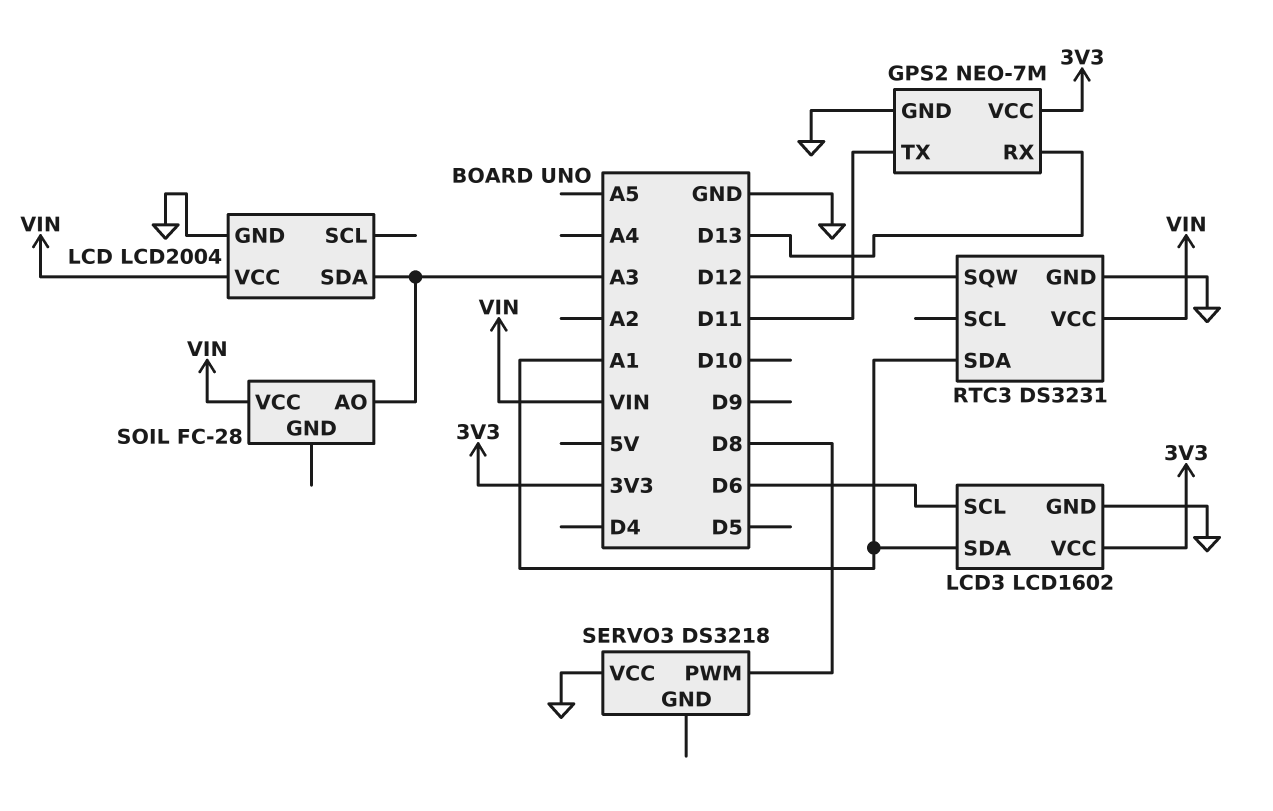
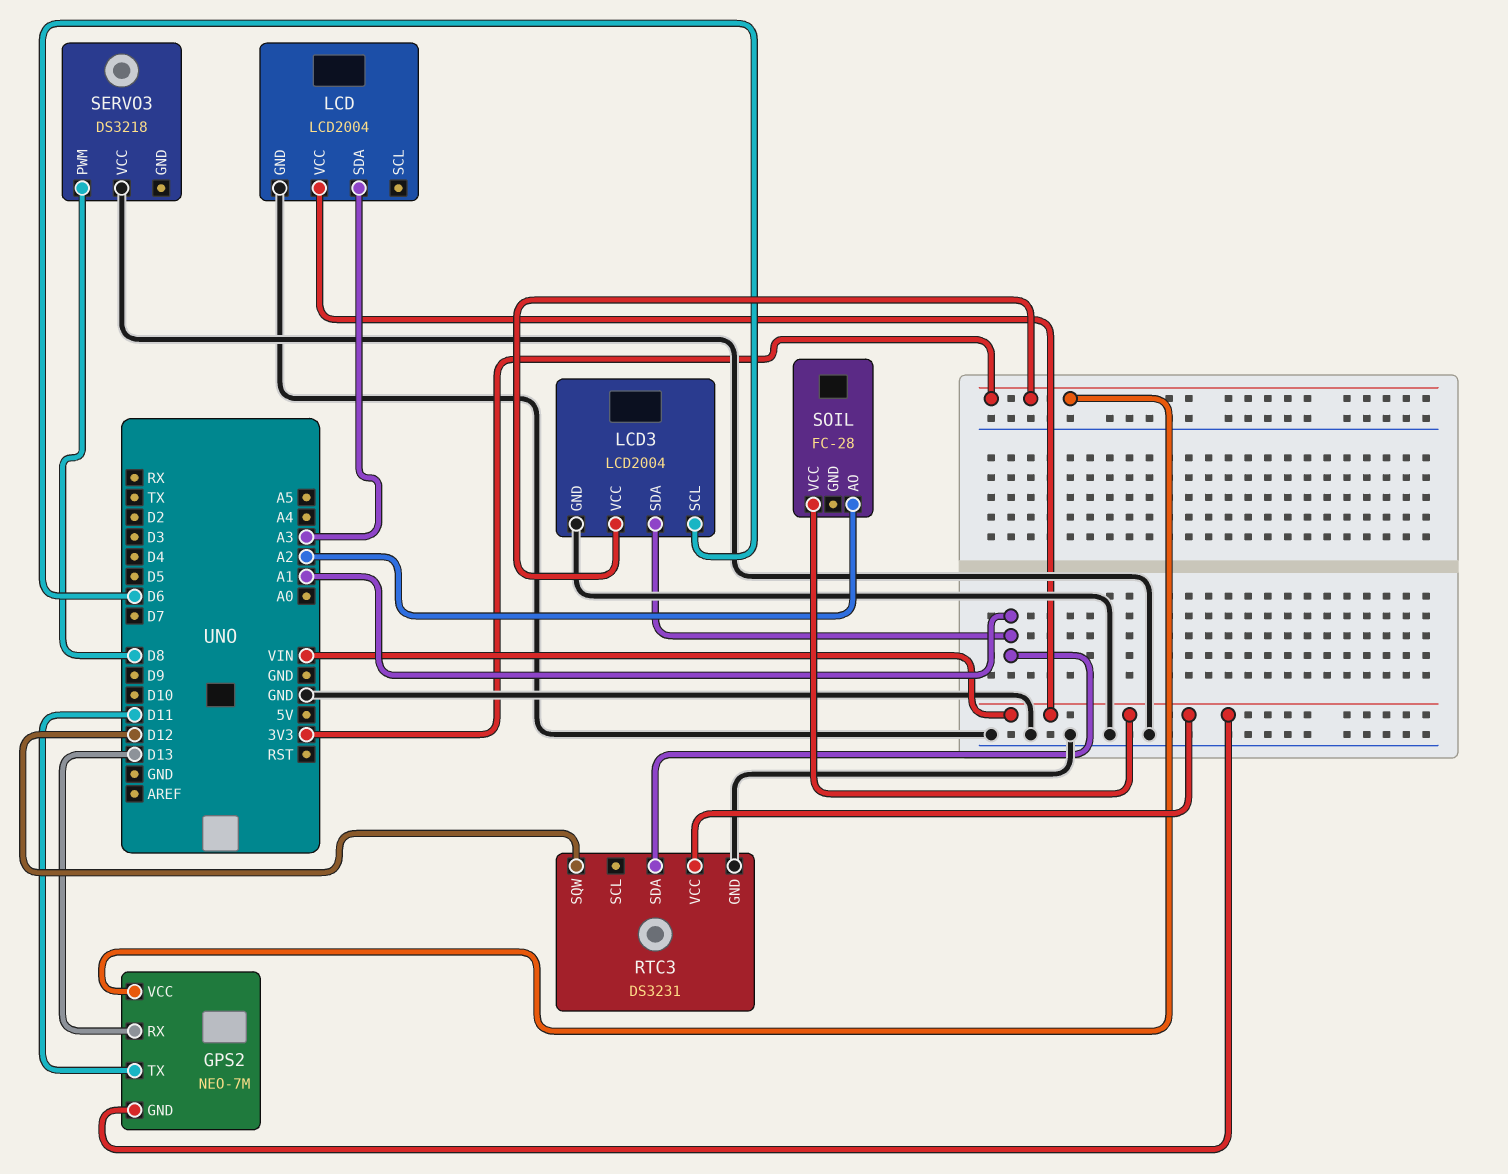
GPS2 pin GND: GND -> VIN
LCD3: LCD1602 -> LCD2004
SOIL pin AO: A3 -> A2

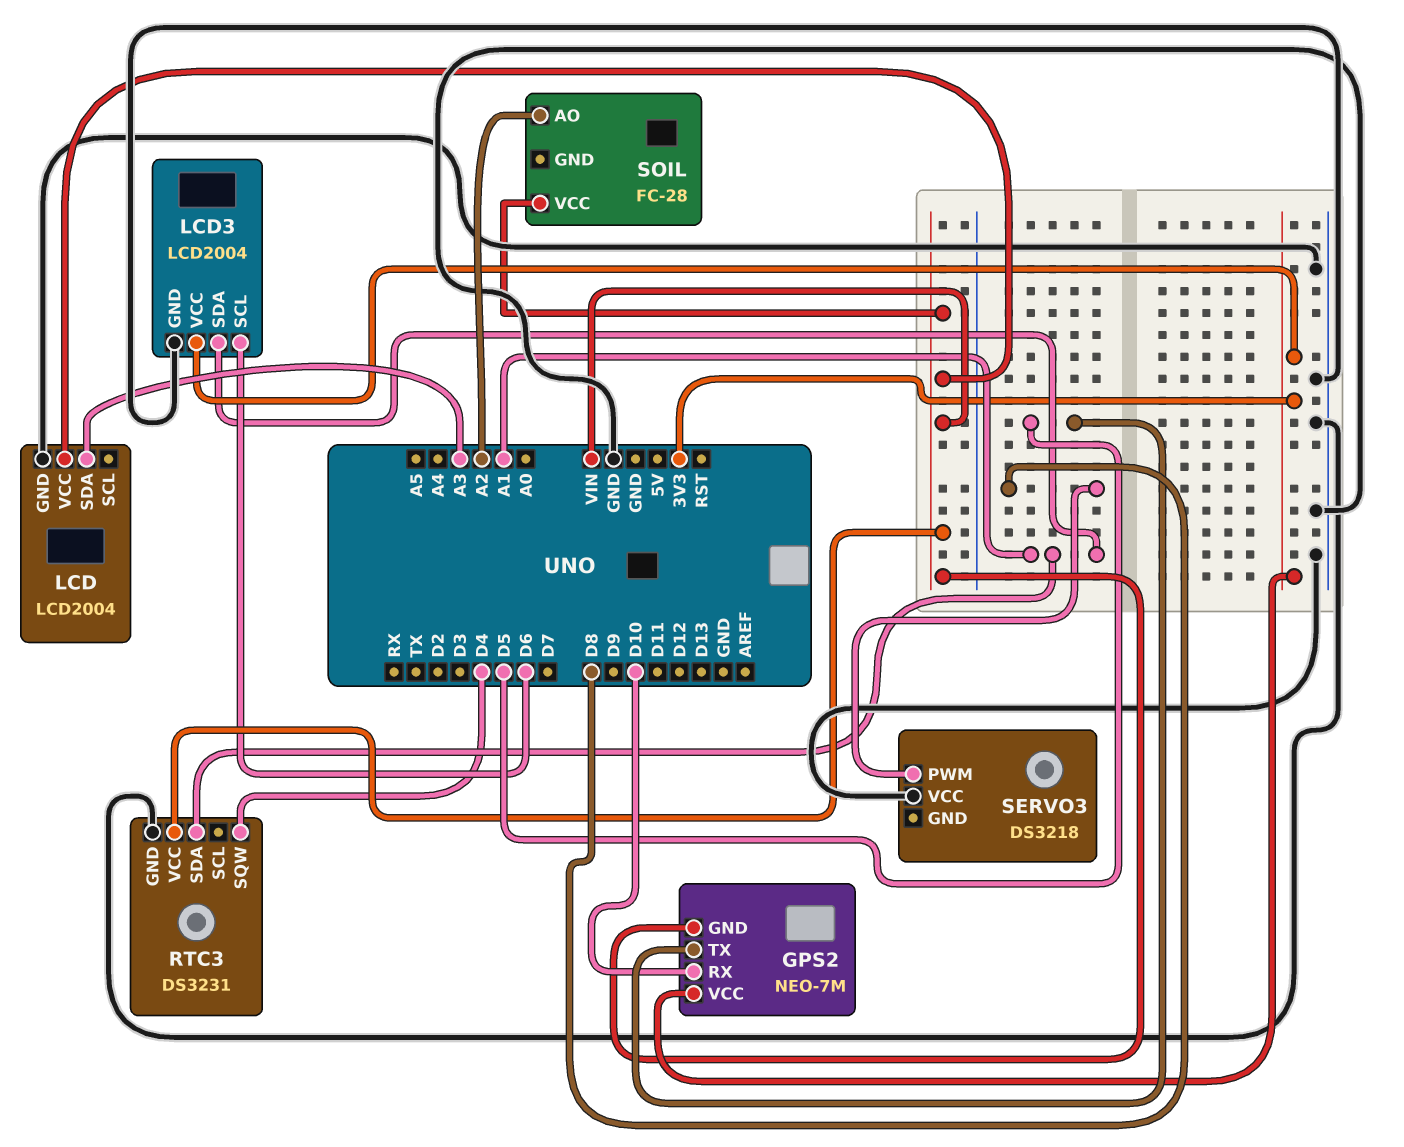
GPS2 pin RX: D13 -> D10
GPS2 pin TX: D11 -> D5
RTC3 pin SQW: D12 -> D4

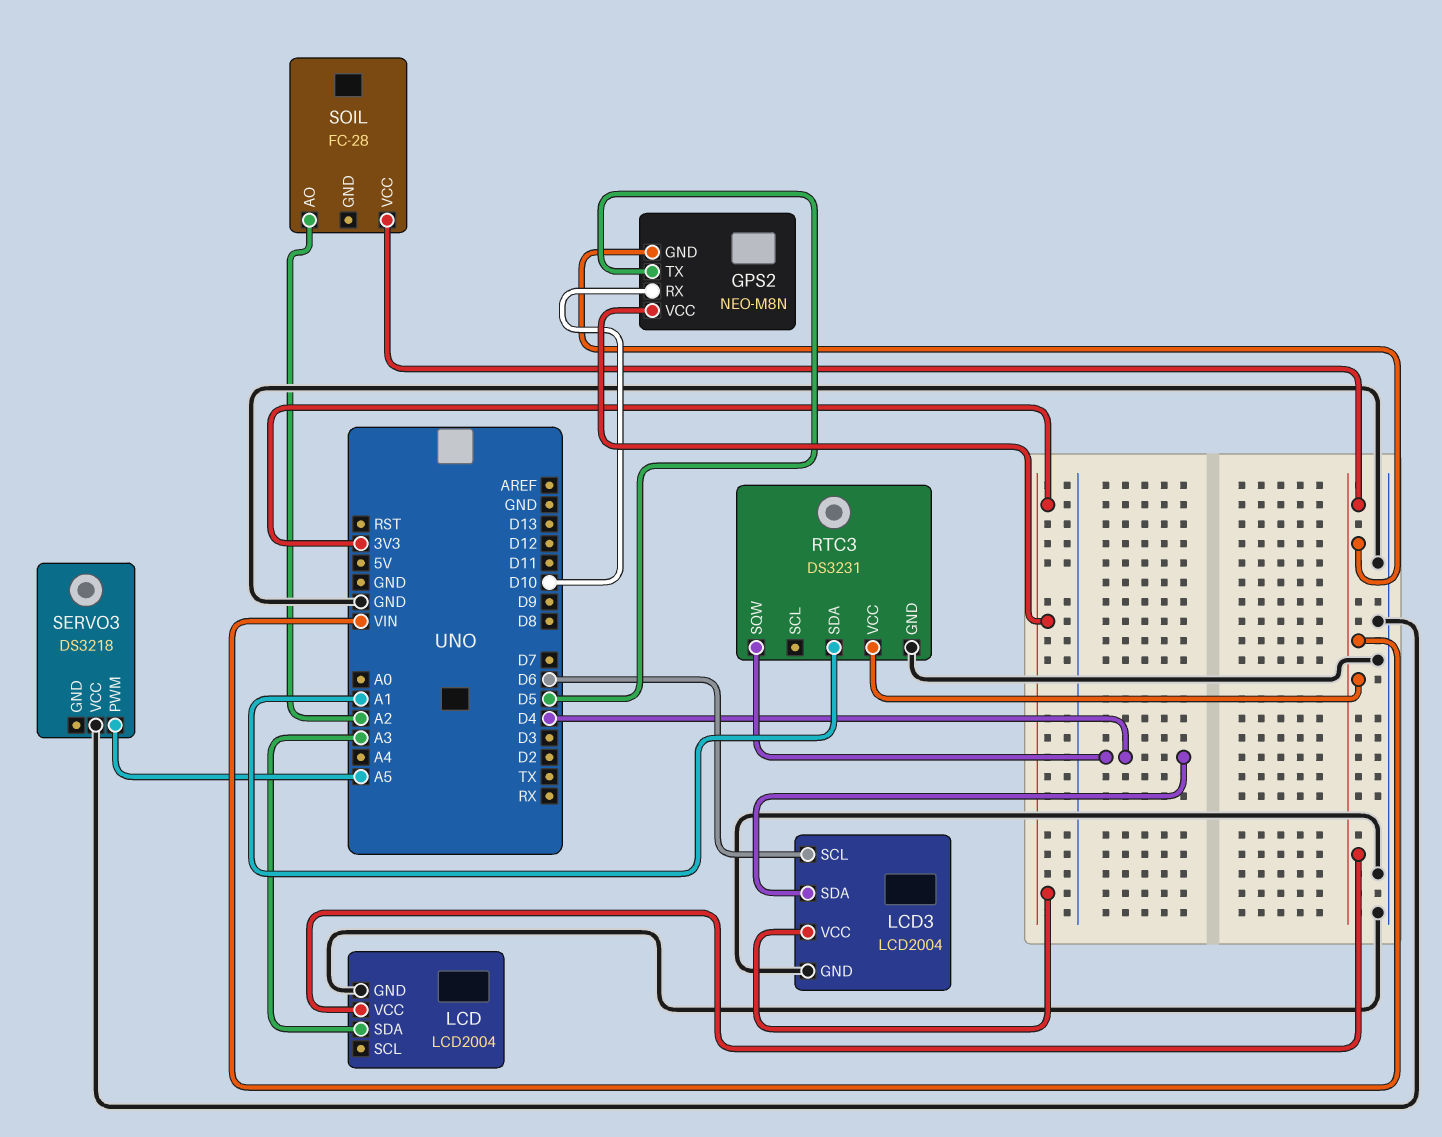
GPS2: NEO-7M -> NEO-M8N
LCD3 pin SDA: A1 -> D4
SERVO3 pin PWM: D8 -> A5

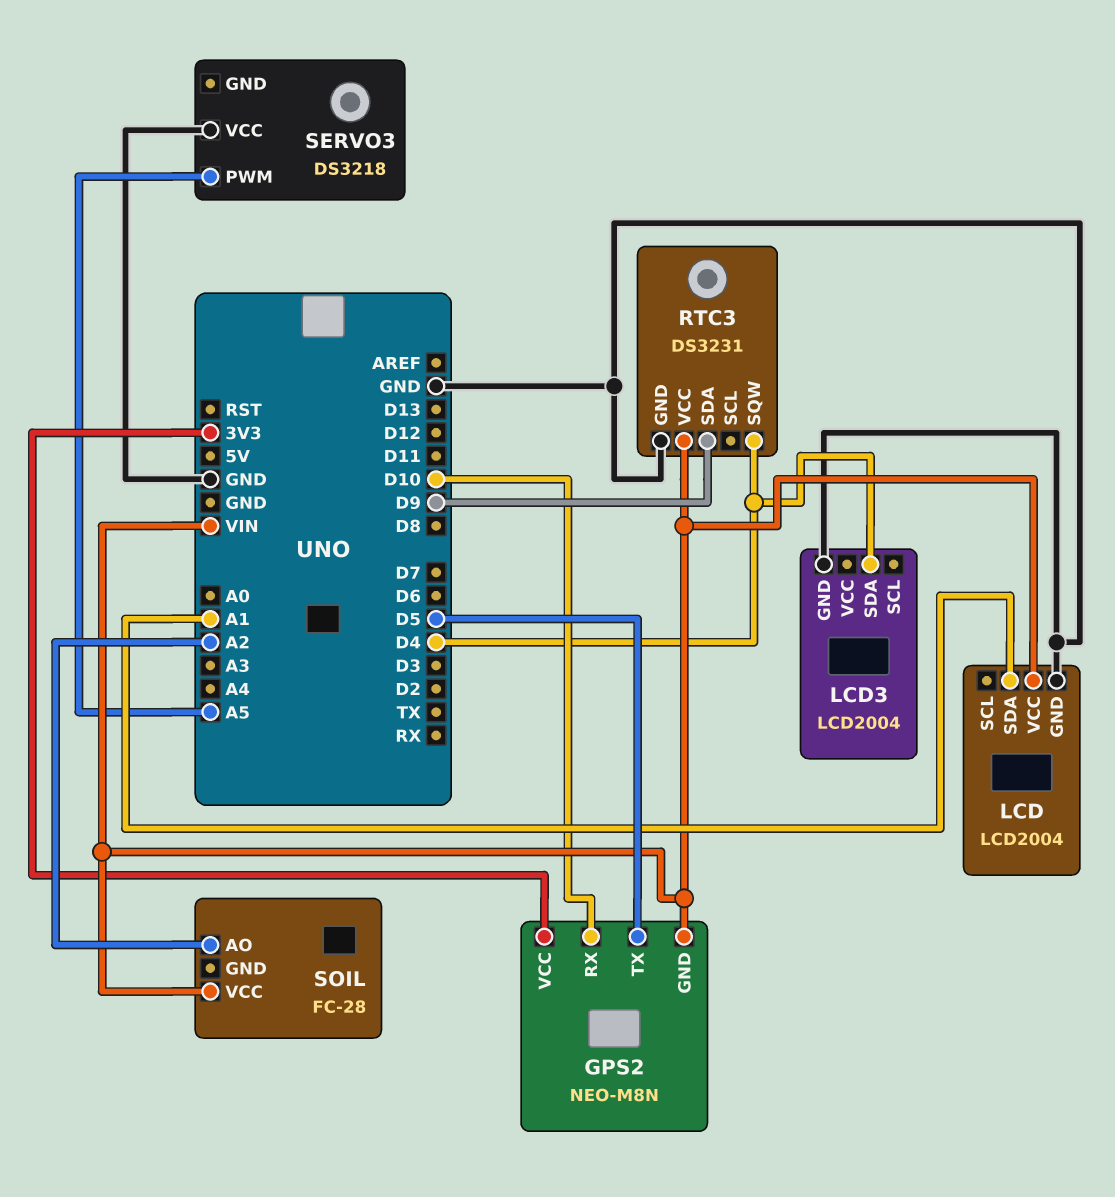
LCD pin SDA: A3 -> A1
LCD3 pin SCL: D6 -> none
LCD3 pin VCC: 3V3 -> none
RTC3 pin SDA: A1 -> D9

